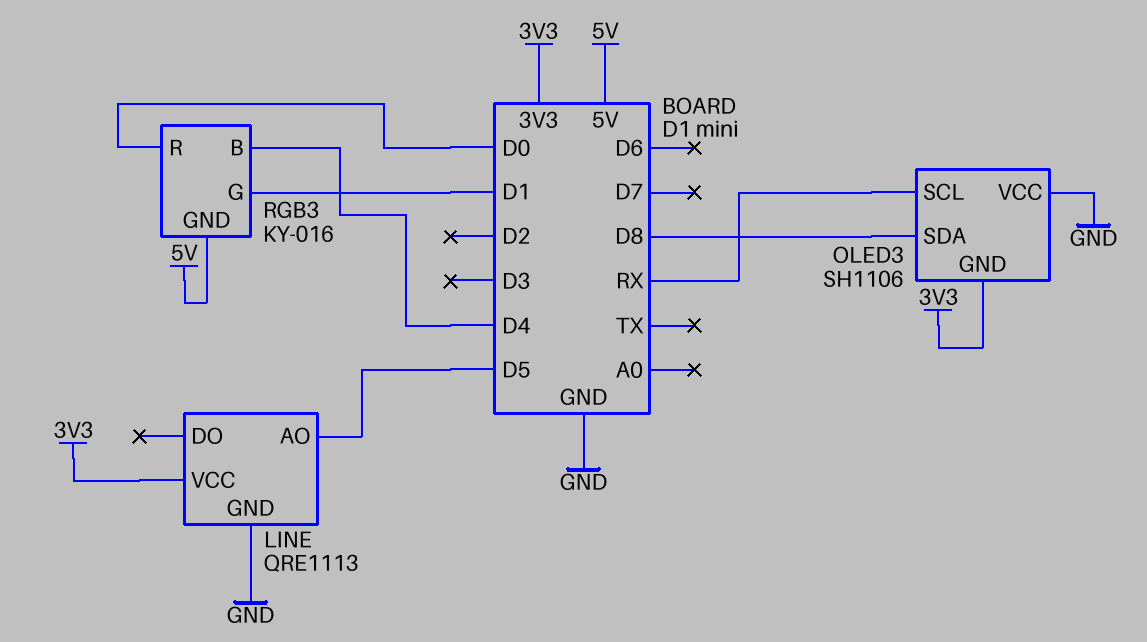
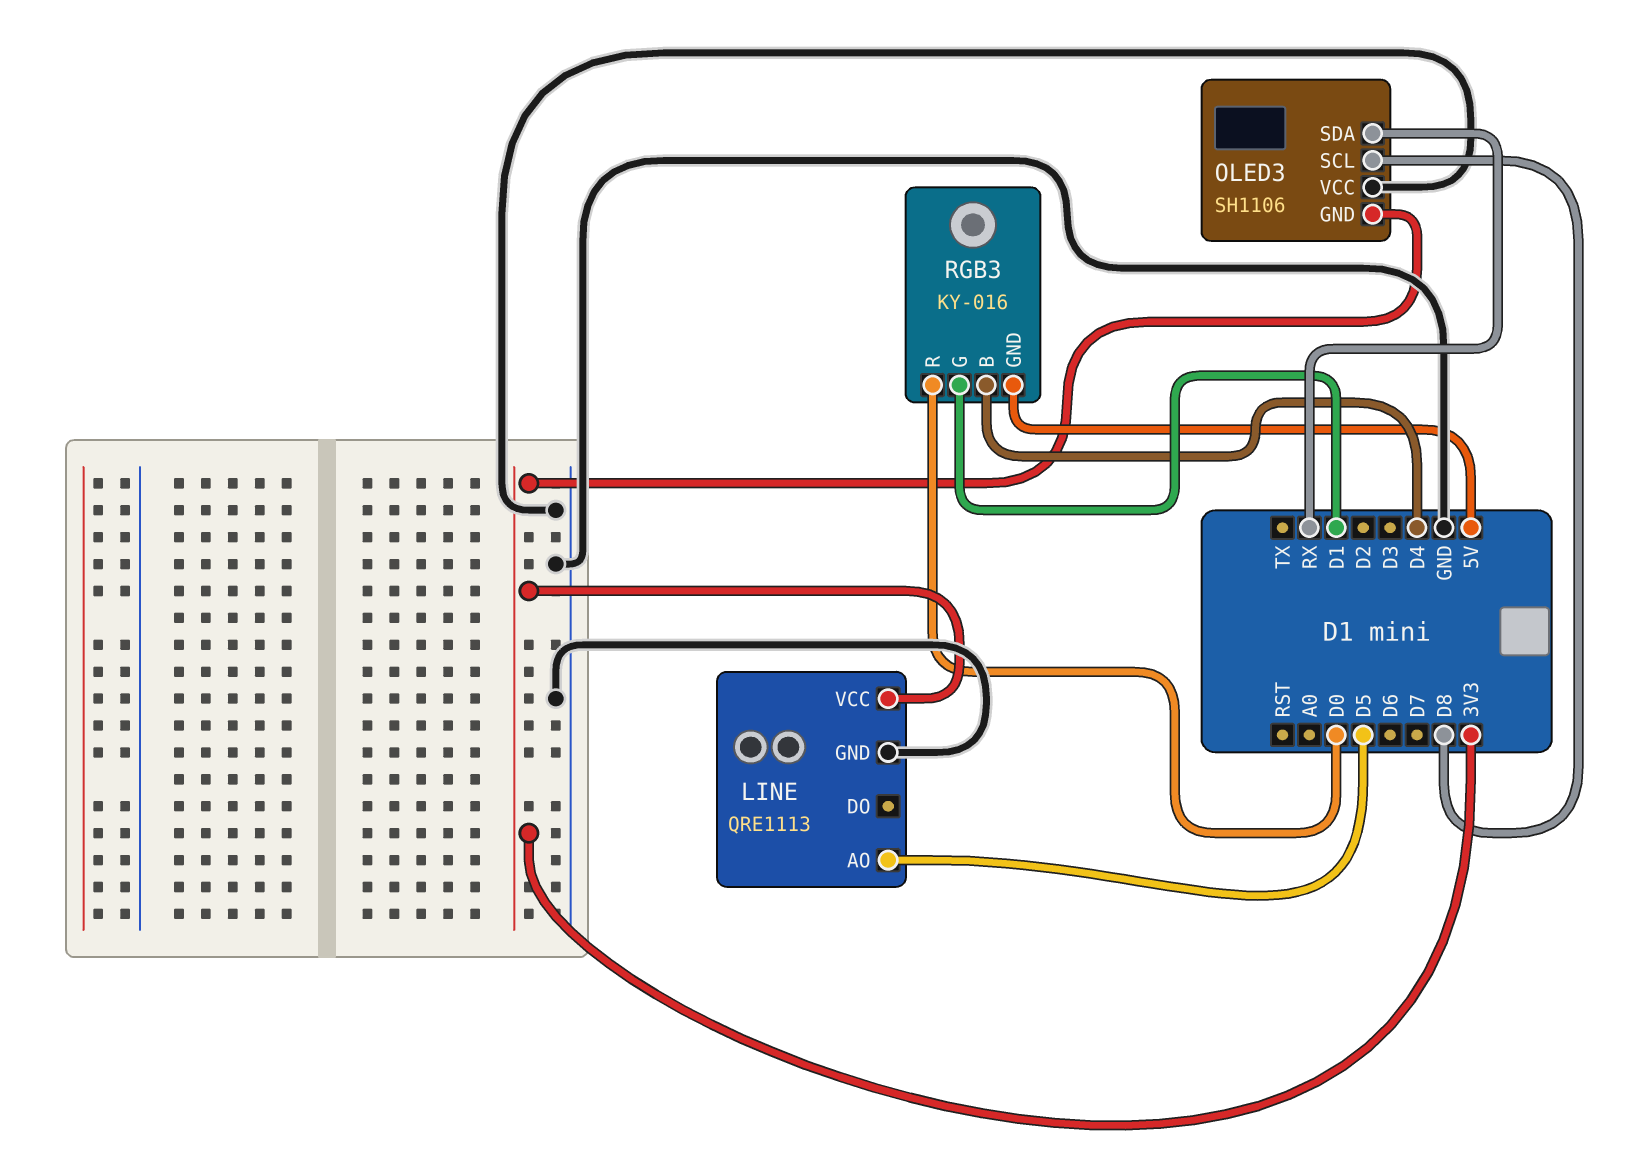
OLED3 pin SCL: RX -> D8
OLED3 pin SDA: D8 -> RX

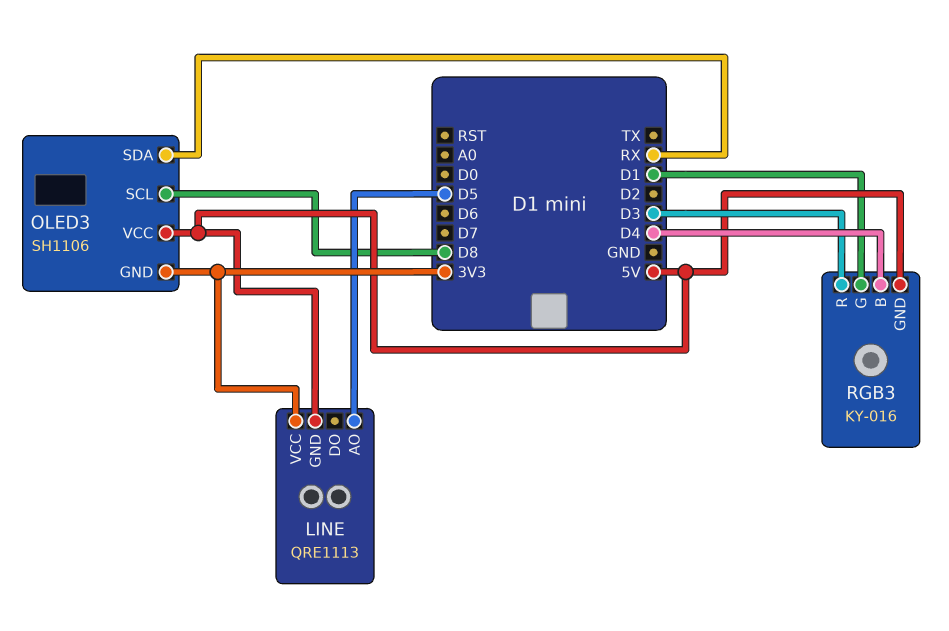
LINE pin GND: GND -> 5V
OLED3 pin VCC: GND -> 5V
RGB3 pin R: D0 -> D3

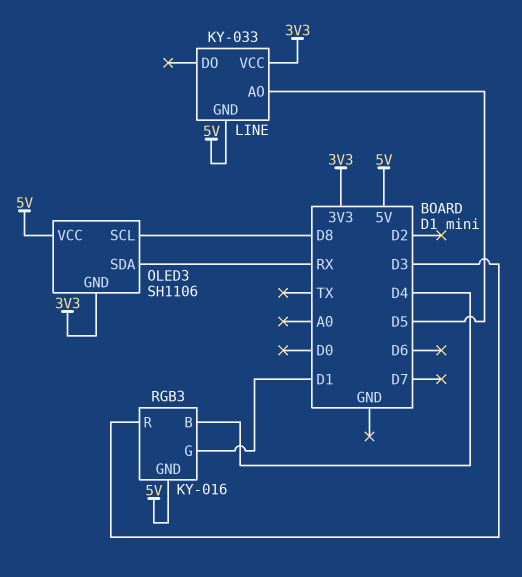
LINE: QRE1113 -> KY-033

